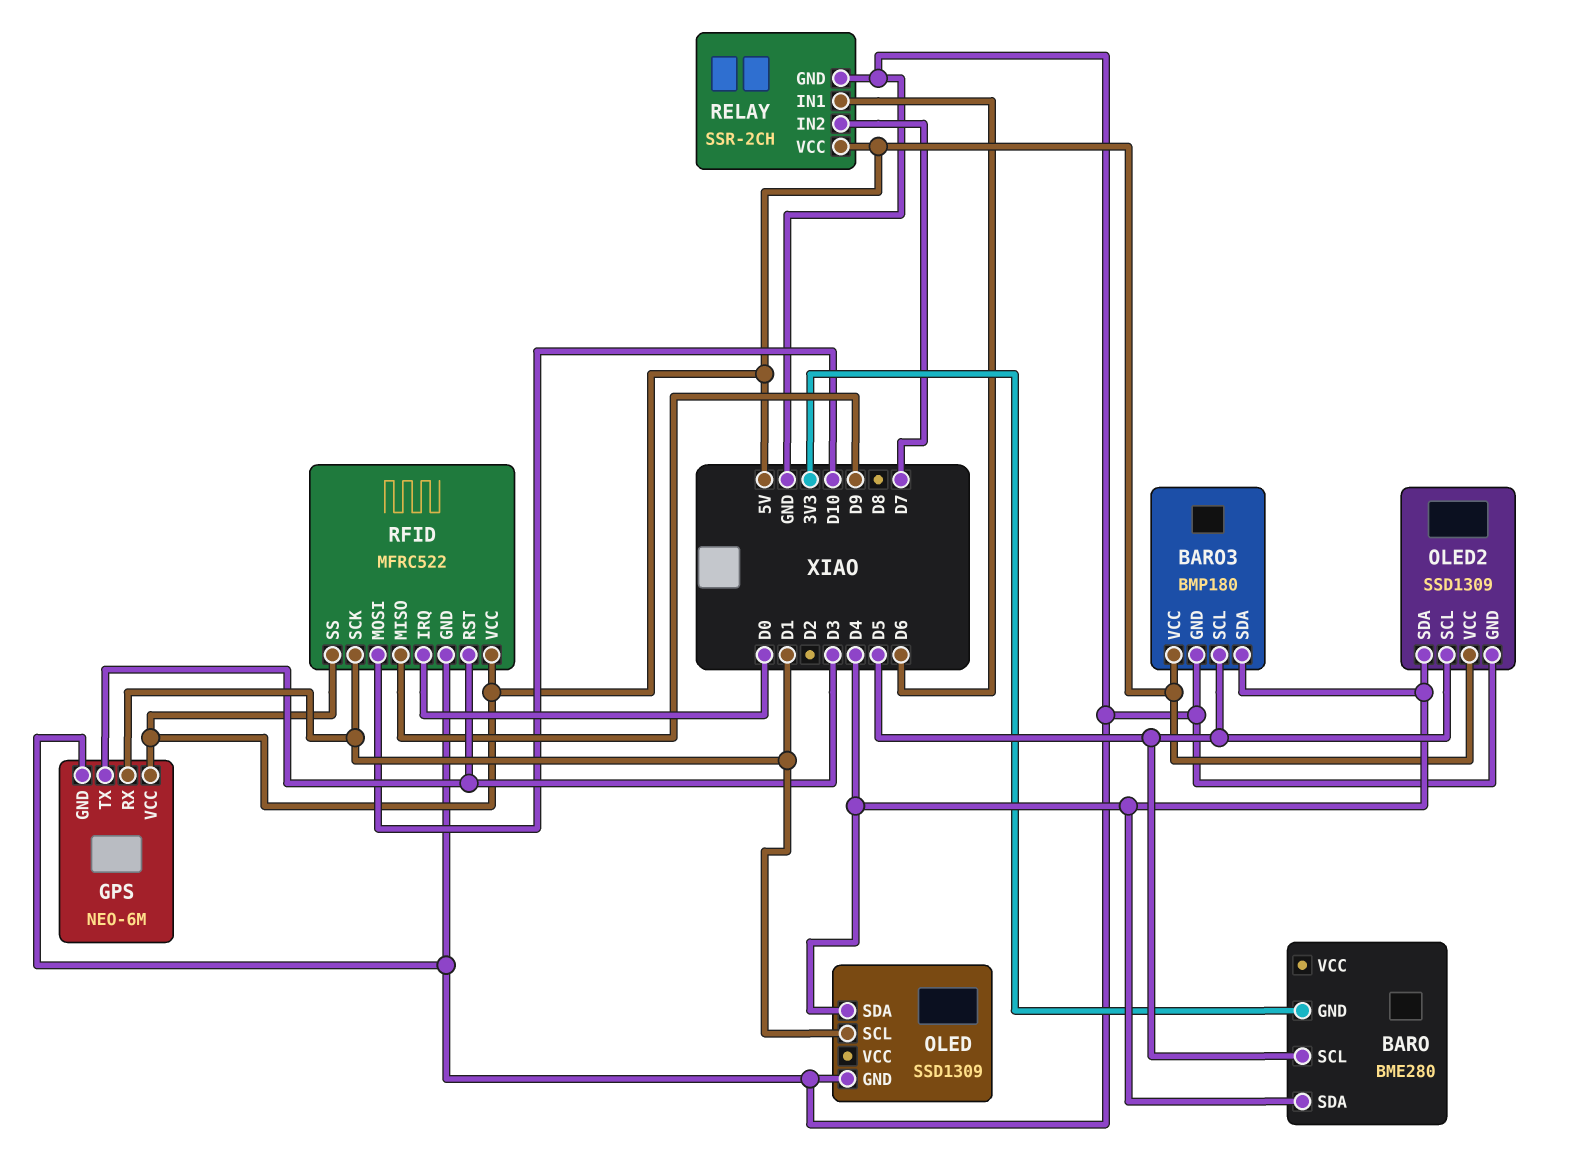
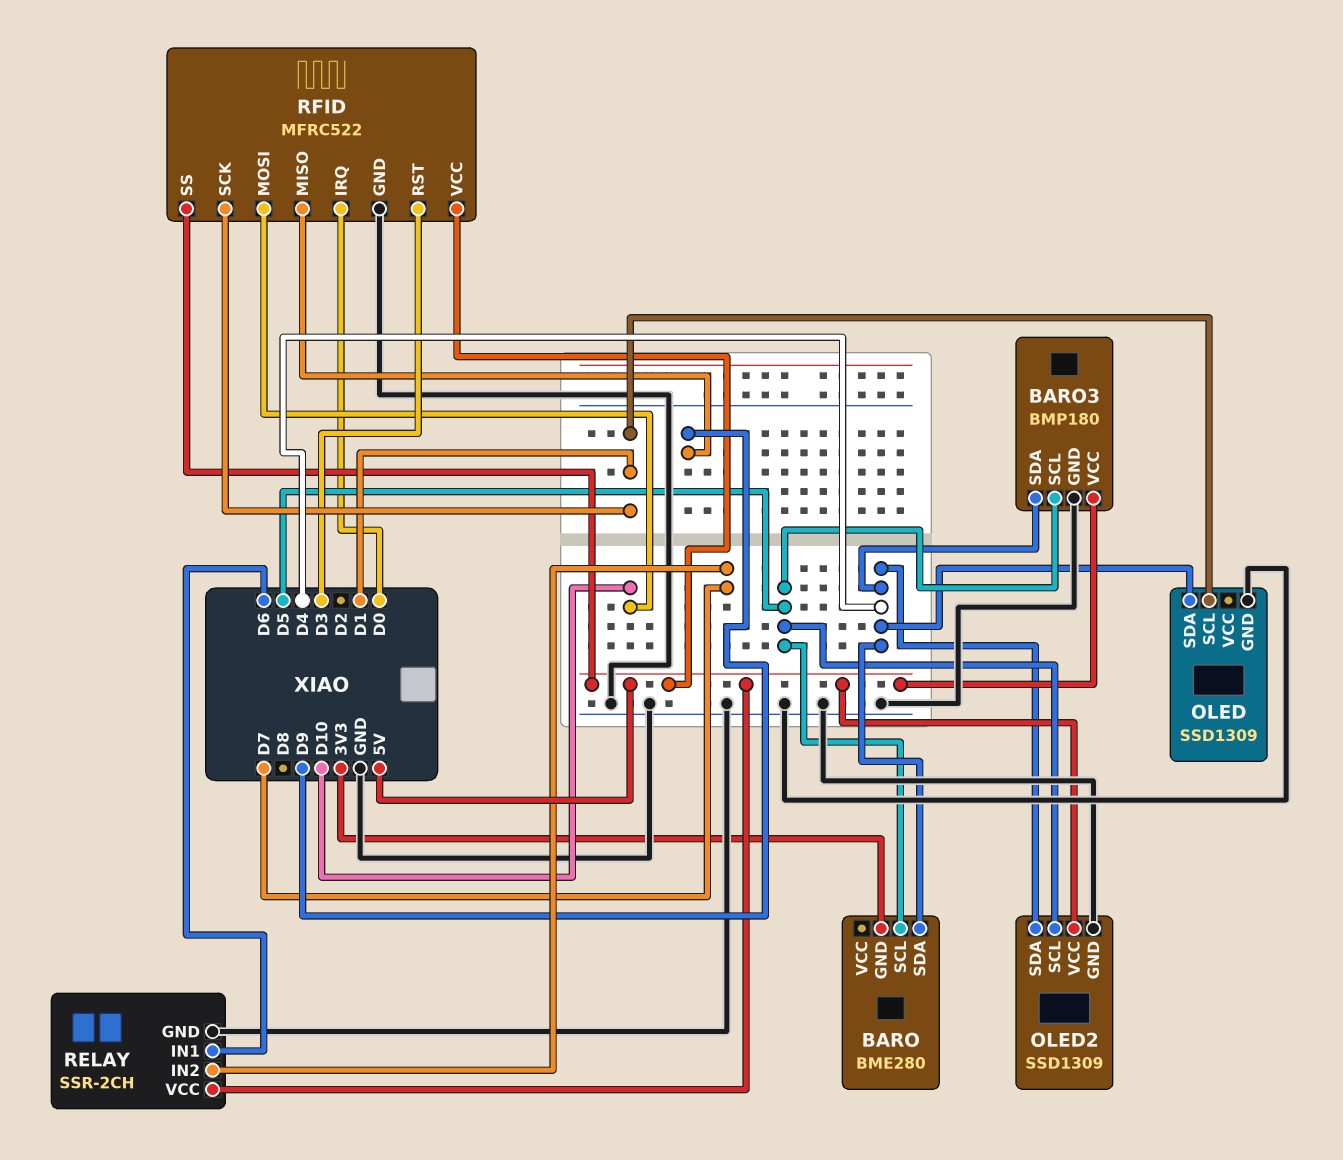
GPS: NEO-6M -> none
GPS pin GND: GND -> none
GPS pin RX: D1 -> none
GPS pin TX: D3 -> none
GPS pin VCC: 5V -> none

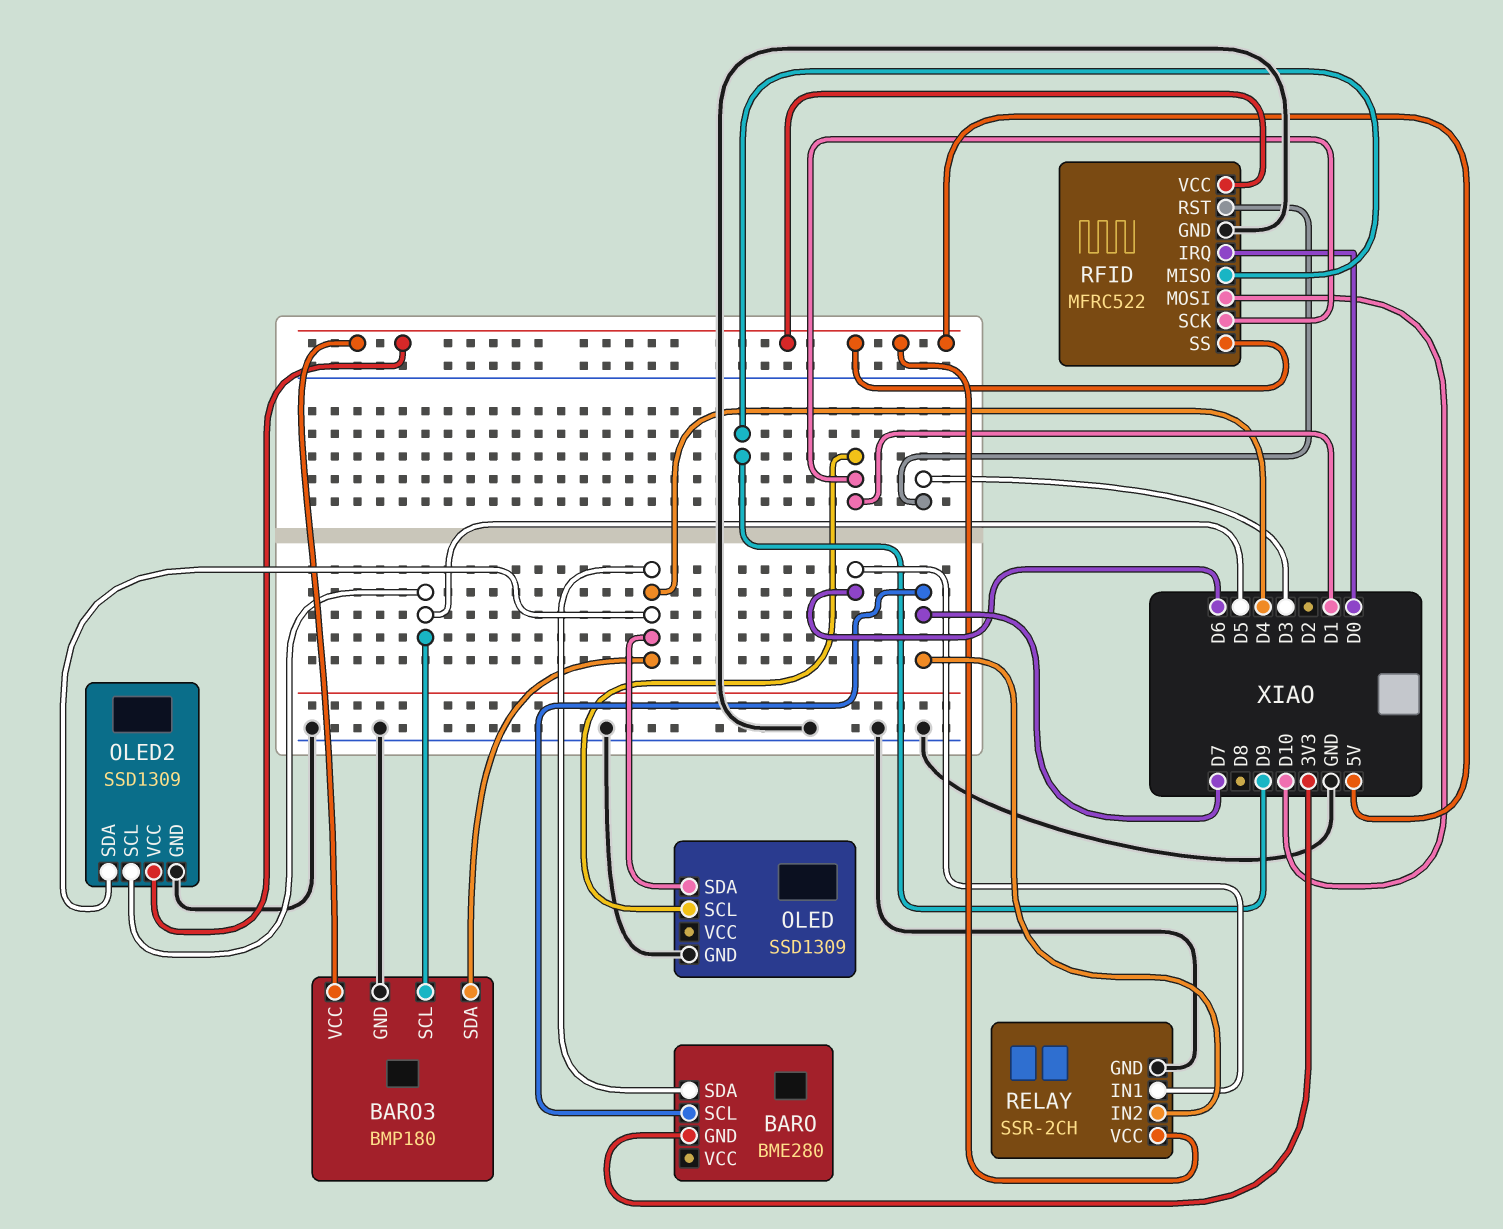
BARO pin SCL: D5 -> D7

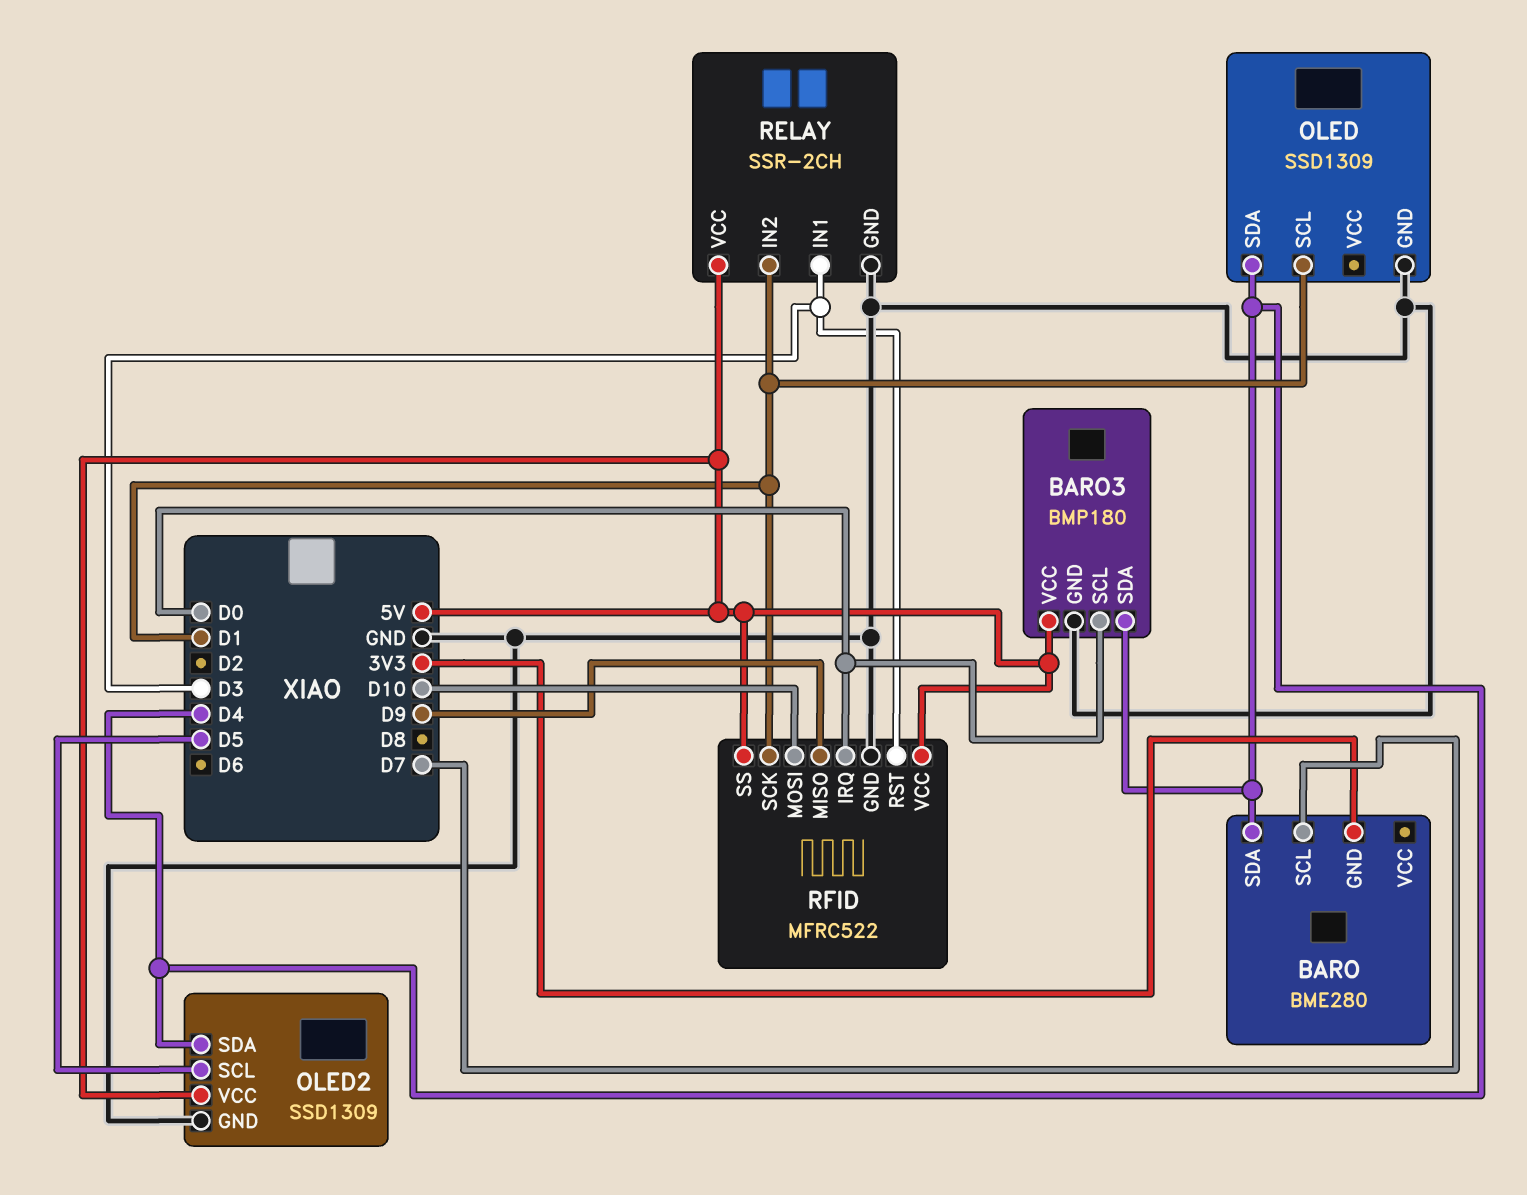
BARO3 pin SCL: D5 -> D0
RELAY pin IN1: D6 -> D3
RELAY pin IN2: D7 -> D1

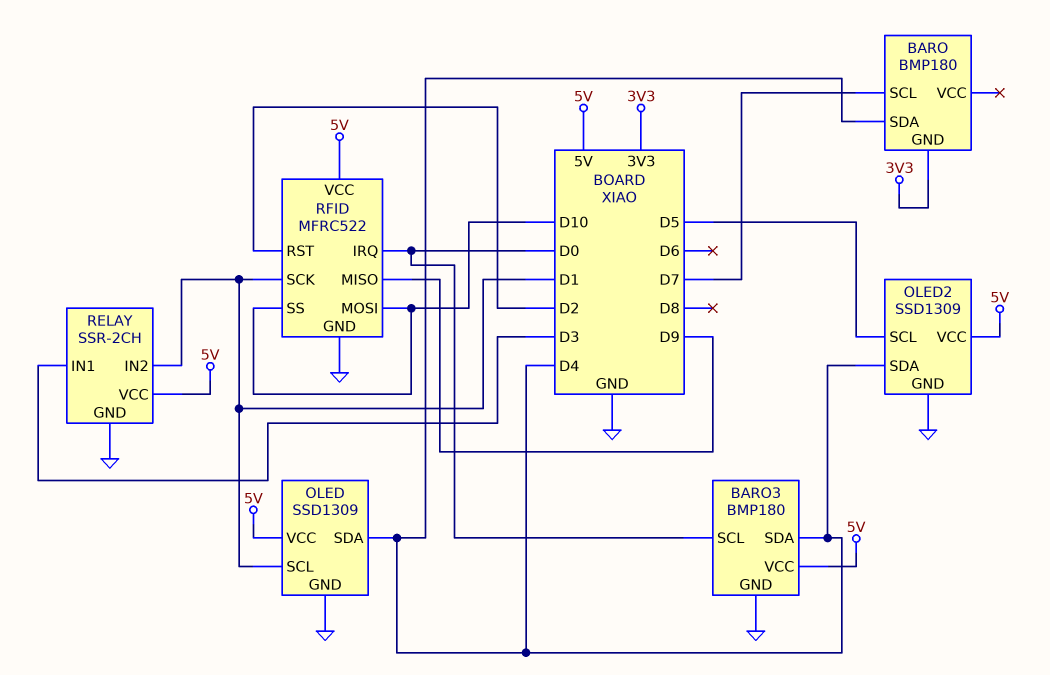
BARO: BME280 -> BMP180
OLED pin VCC: none -> 5V
RFID pin RST: D3 -> D2
RFID pin SS: 5V -> D10

